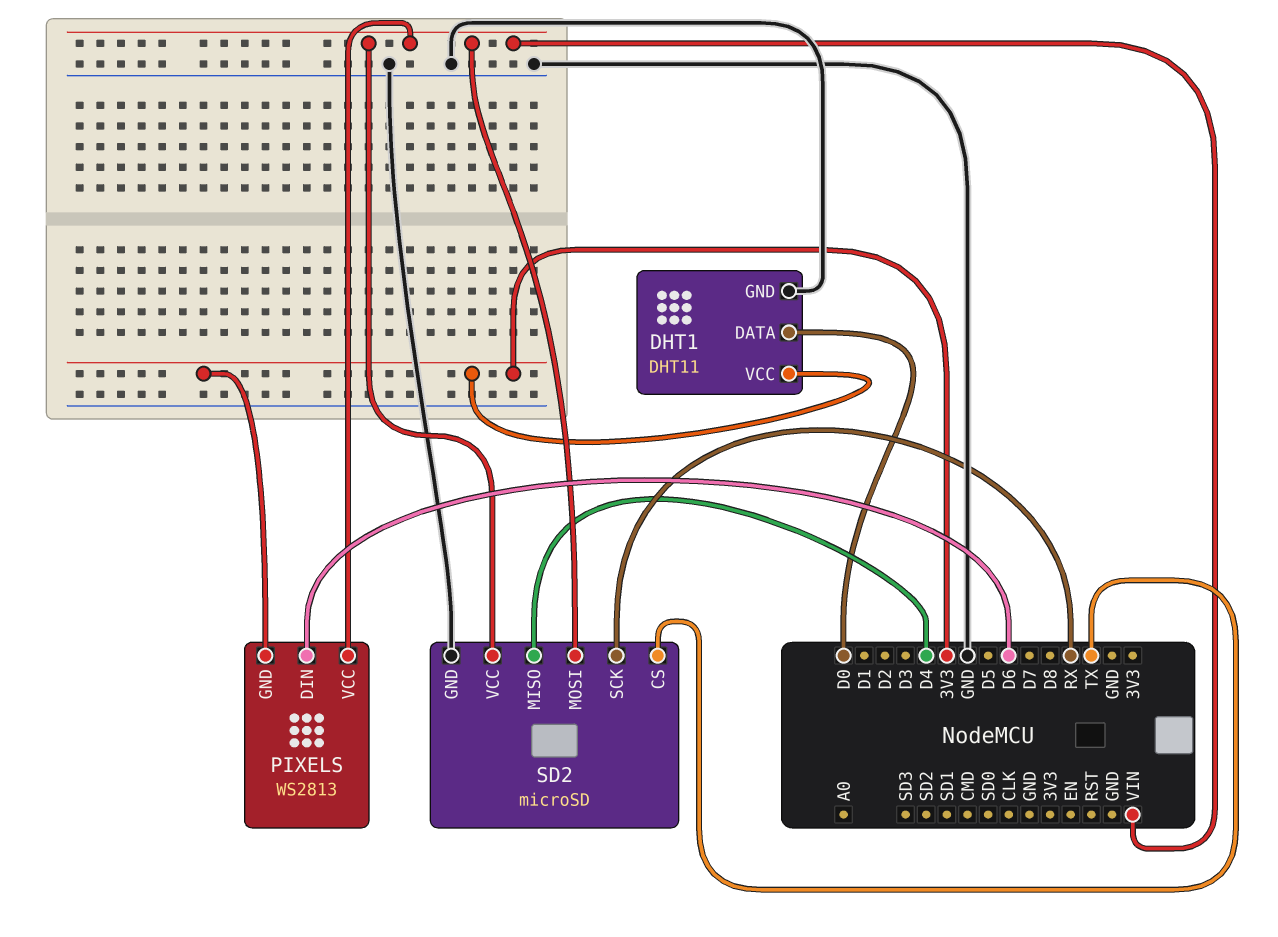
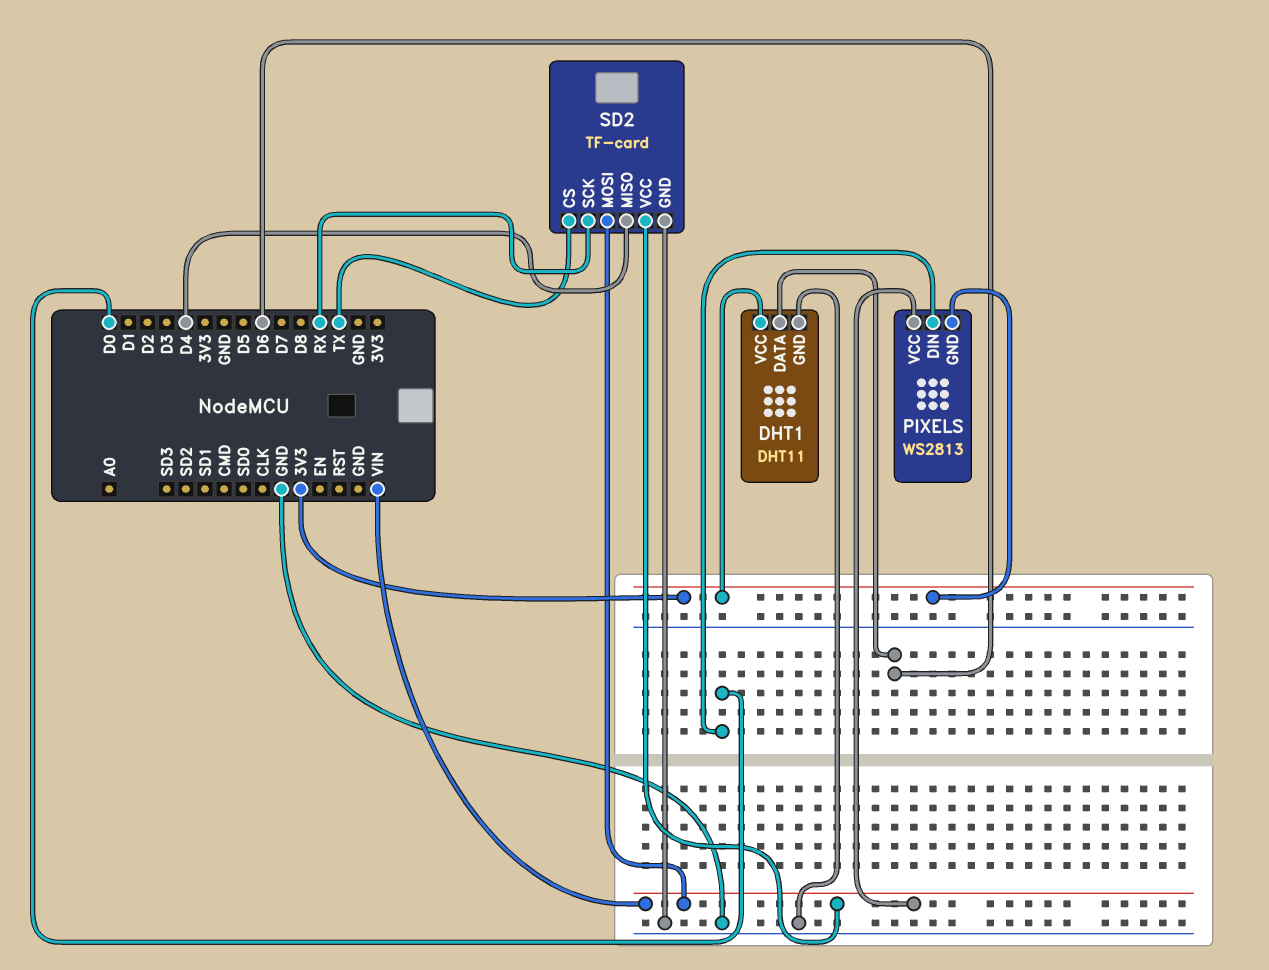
DHT1 pin DATA: D0 -> D6
PIXELS pin DIN: D6 -> D0
SD2: microSD -> TF-card

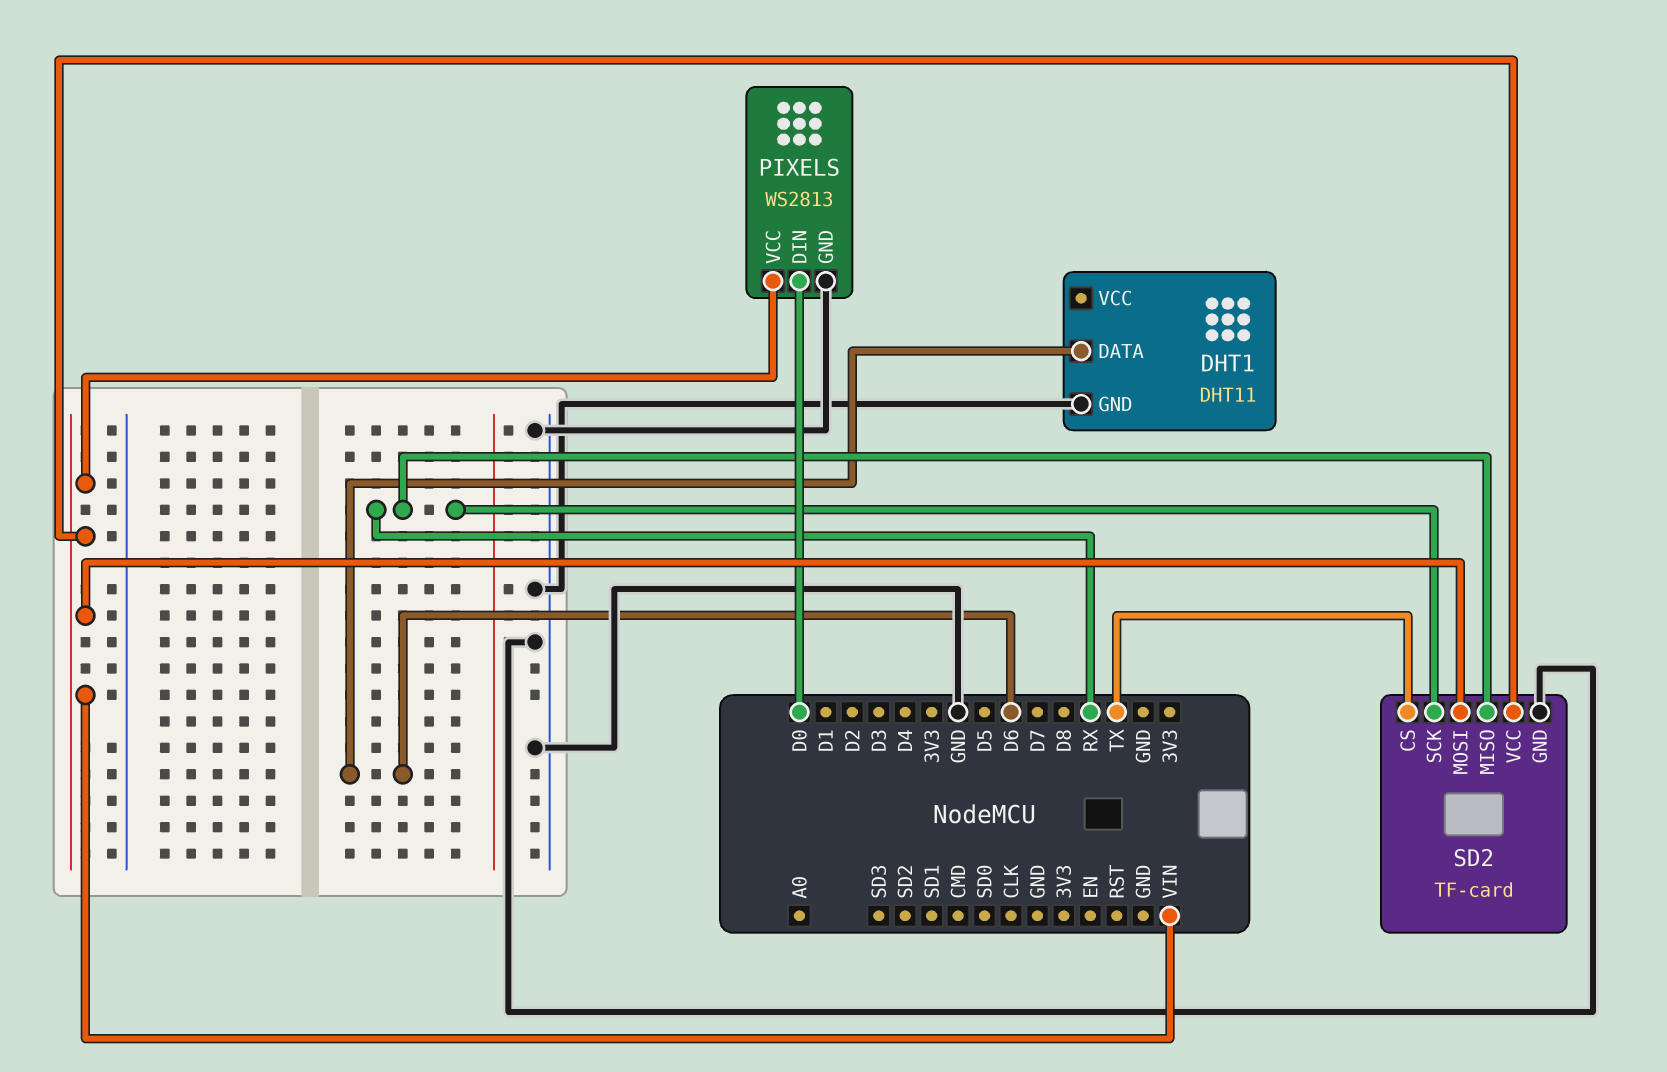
DHT1 pin VCC: 3V3 -> none
PIXELS pin GND: 3V3 -> GND
SD2 pin MISO: D4 -> RX

